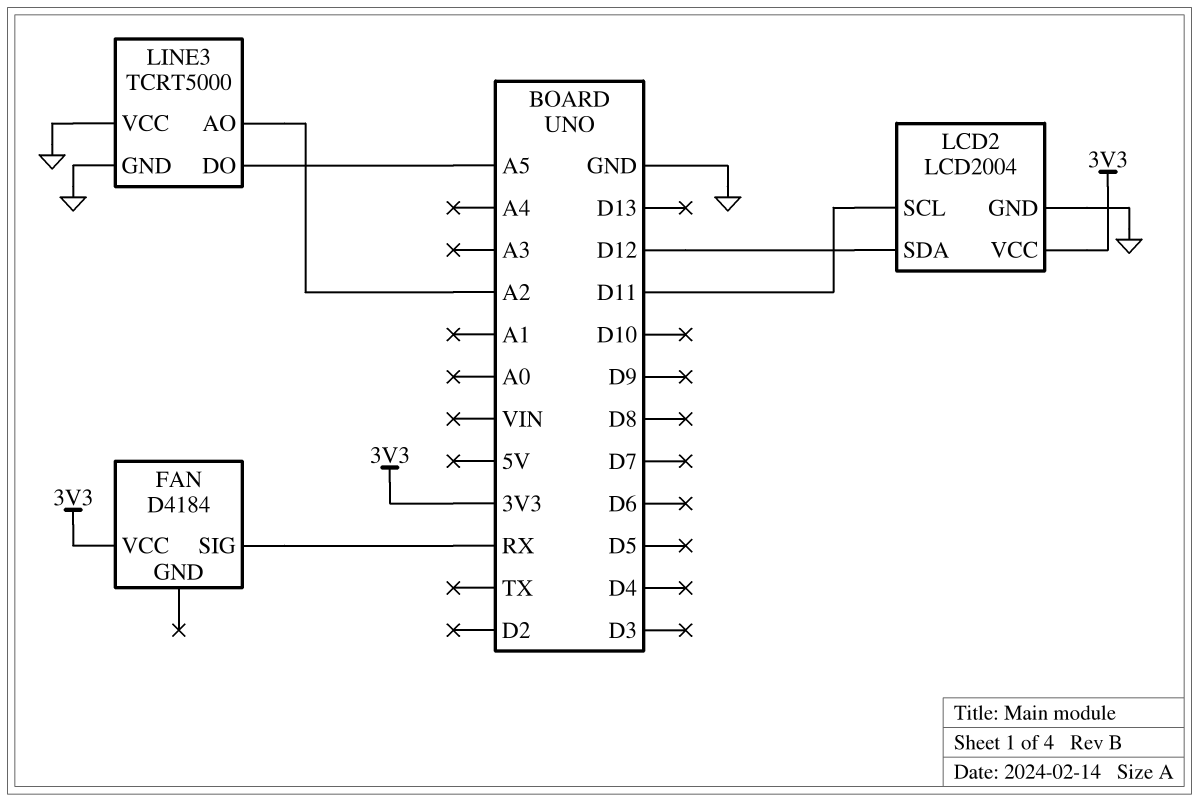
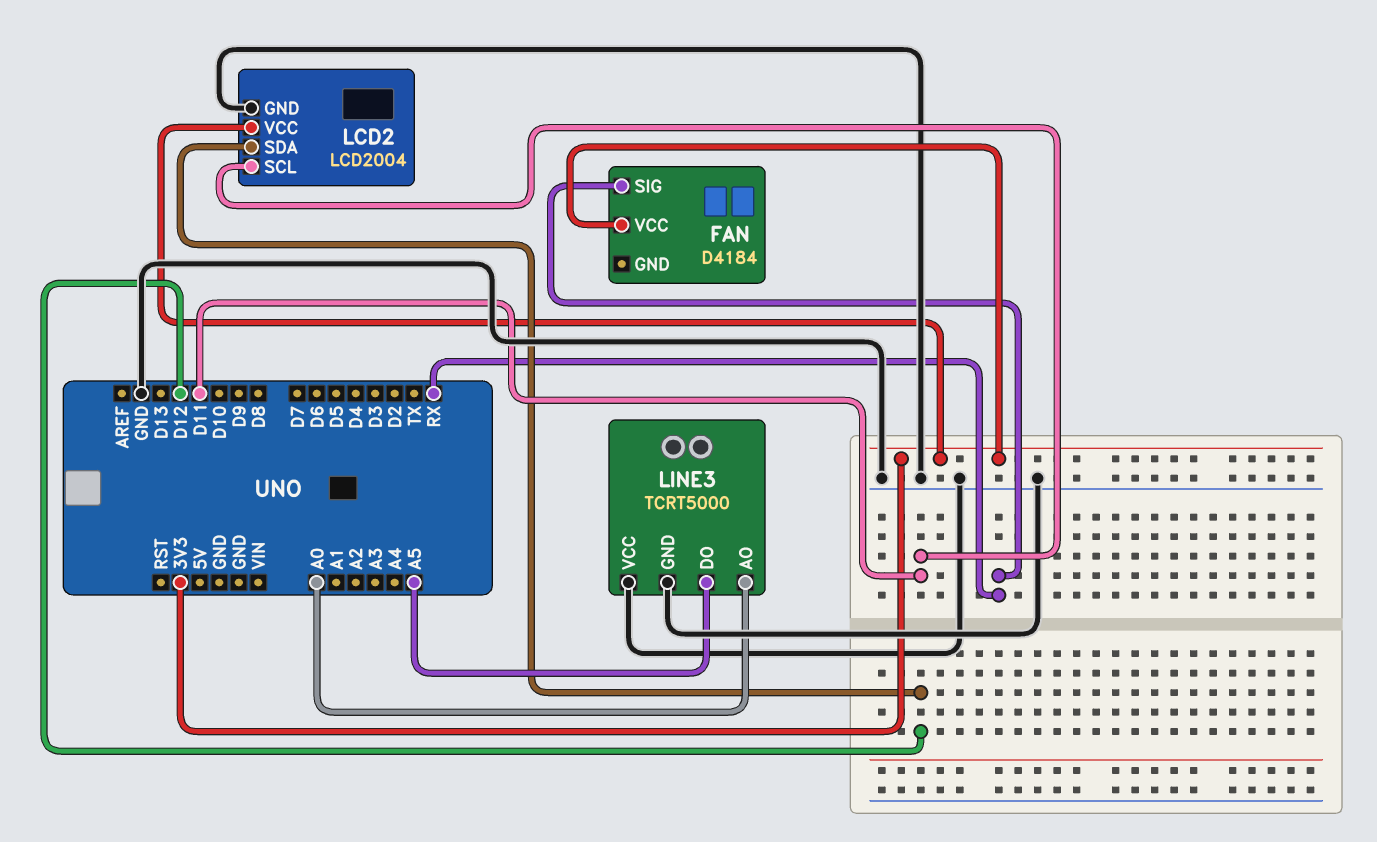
LINE3 pin AO: A2 -> A0

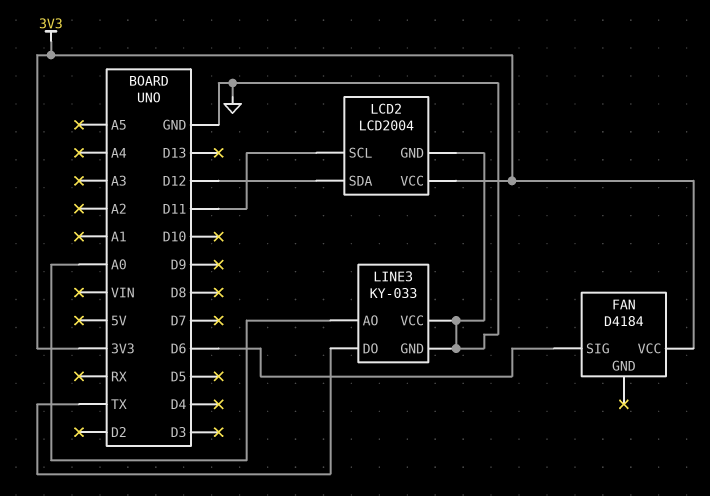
FAN pin SIG: RX -> D6
LINE3: TCRT5000 -> KY-033
LINE3 pin DO: A5 -> TX

